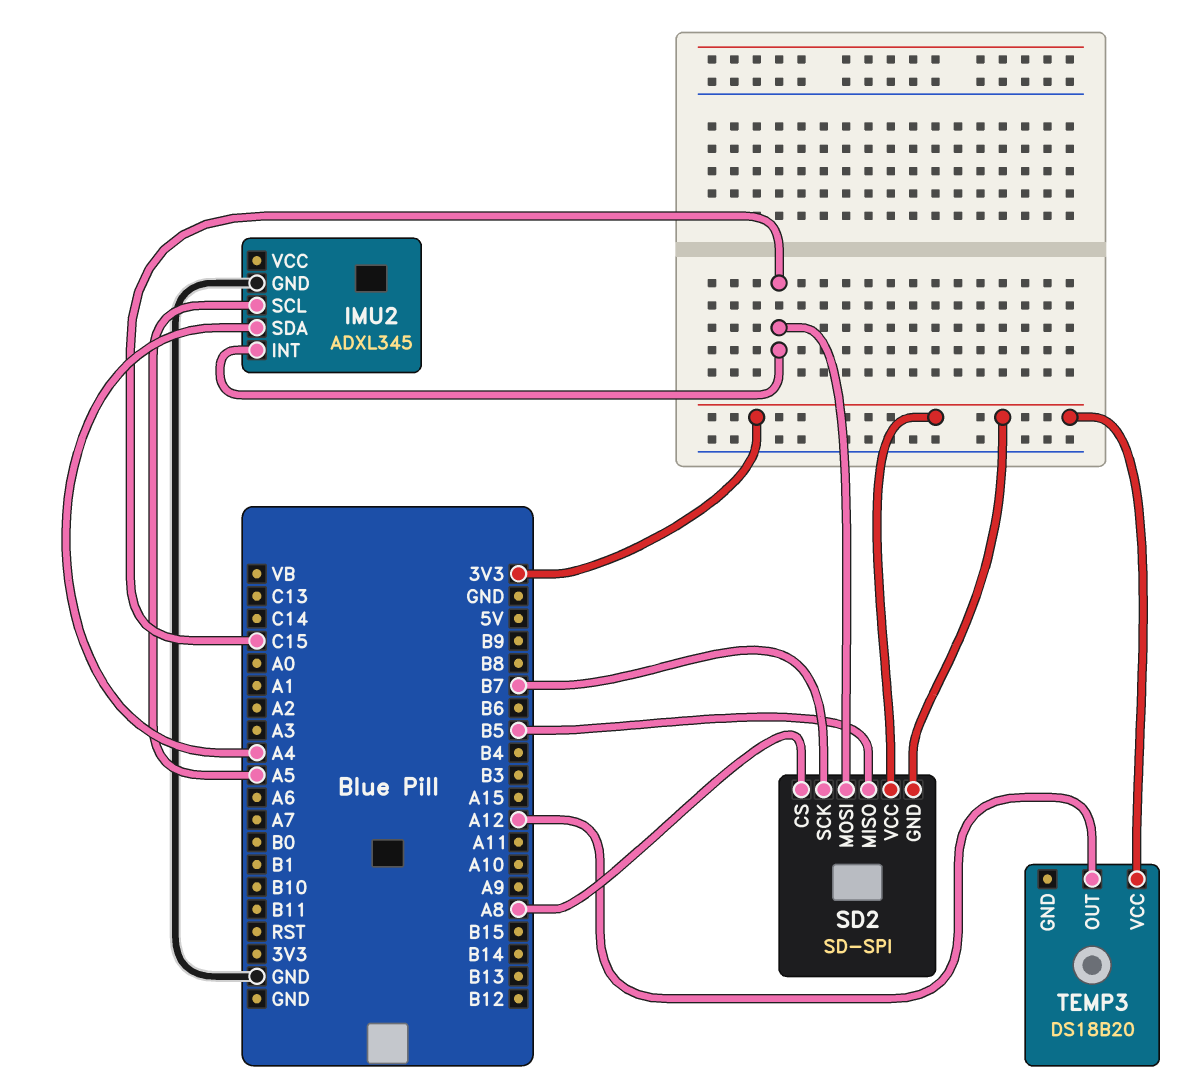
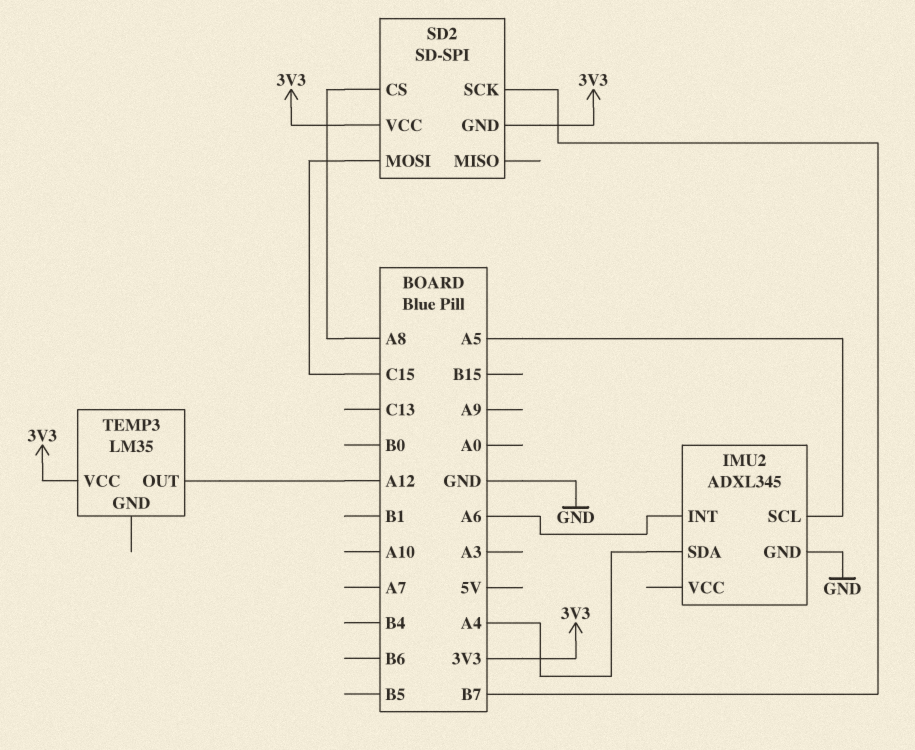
IMU2 pin INT: C15 -> A6
SD2 pin MISO: B5 -> none
TEMP3: DS18B20 -> LM35

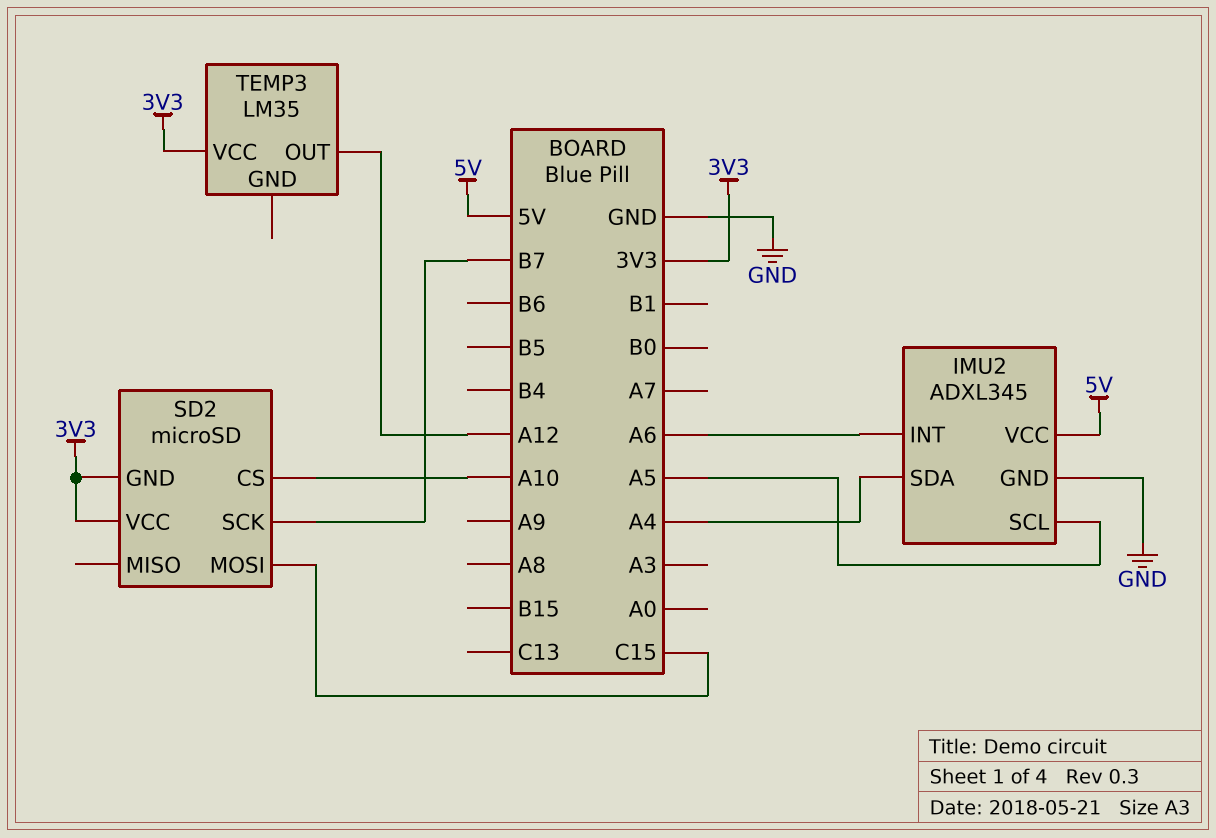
IMU2 pin VCC: none -> 5V
SD2: SD-SPI -> microSD
SD2 pin CS: A8 -> A10

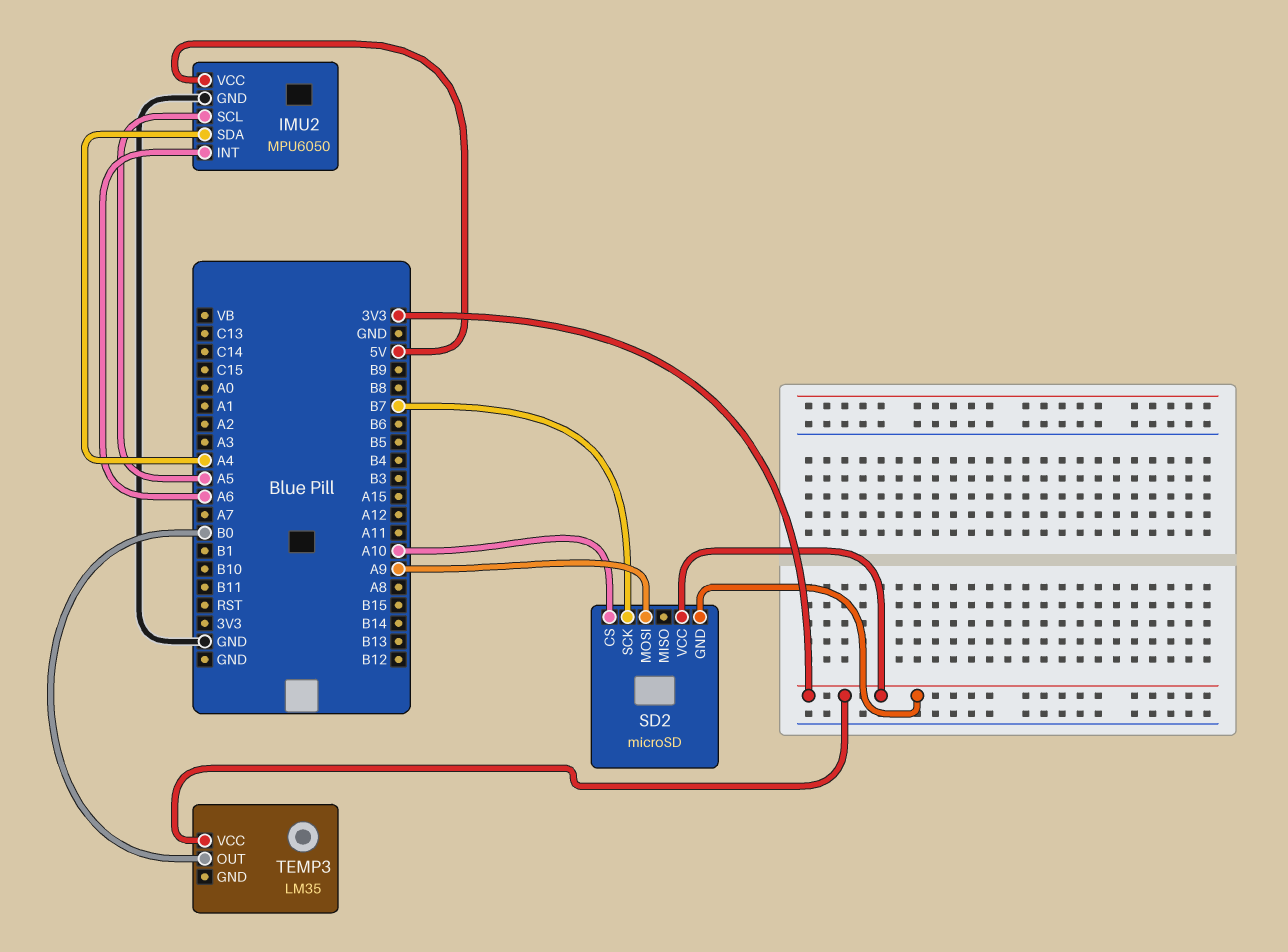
IMU2: ADXL345 -> MPU6050
SD2 pin MOSI: C15 -> A9
TEMP3 pin OUT: A12 -> B0

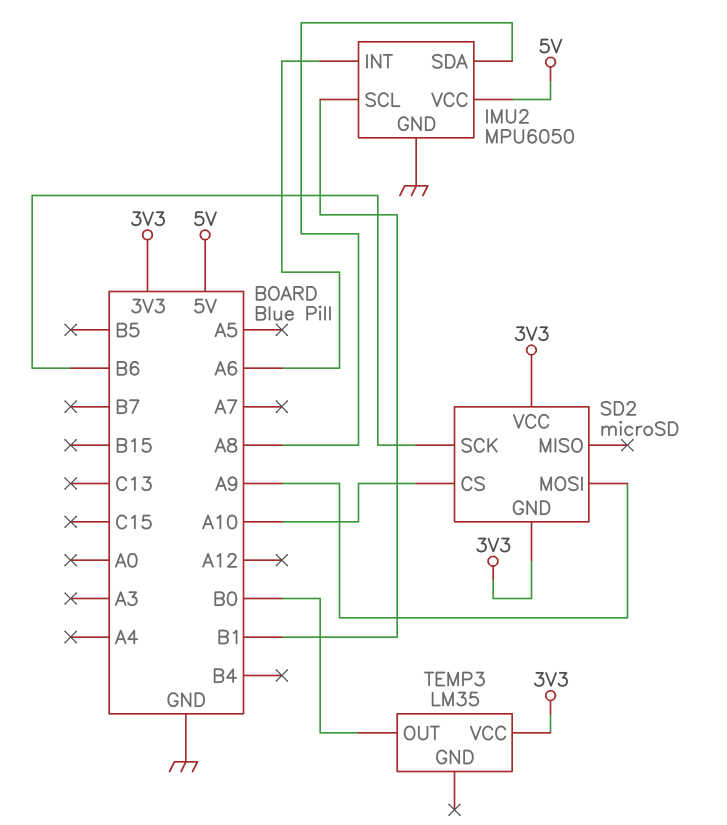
IMU2 pin SCL: A5 -> B1
IMU2 pin SDA: A4 -> A8
SD2 pin SCK: B7 -> B6

